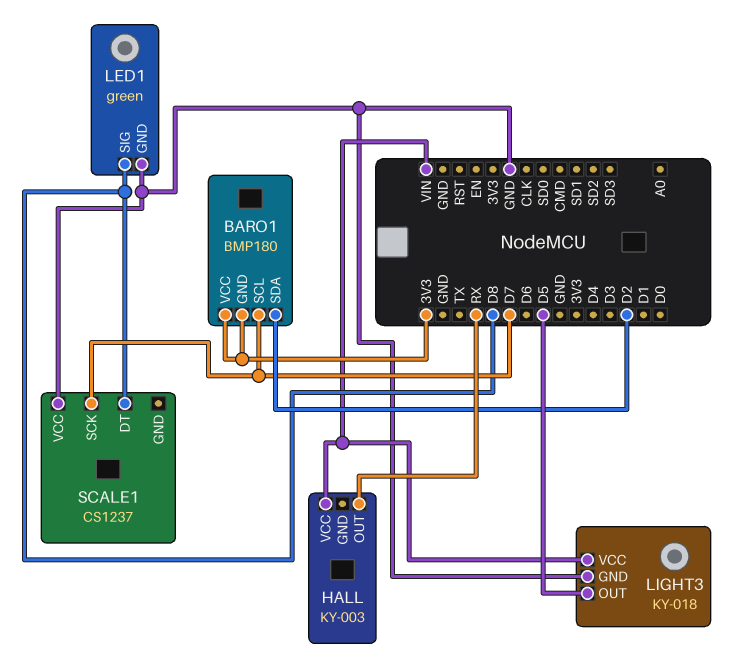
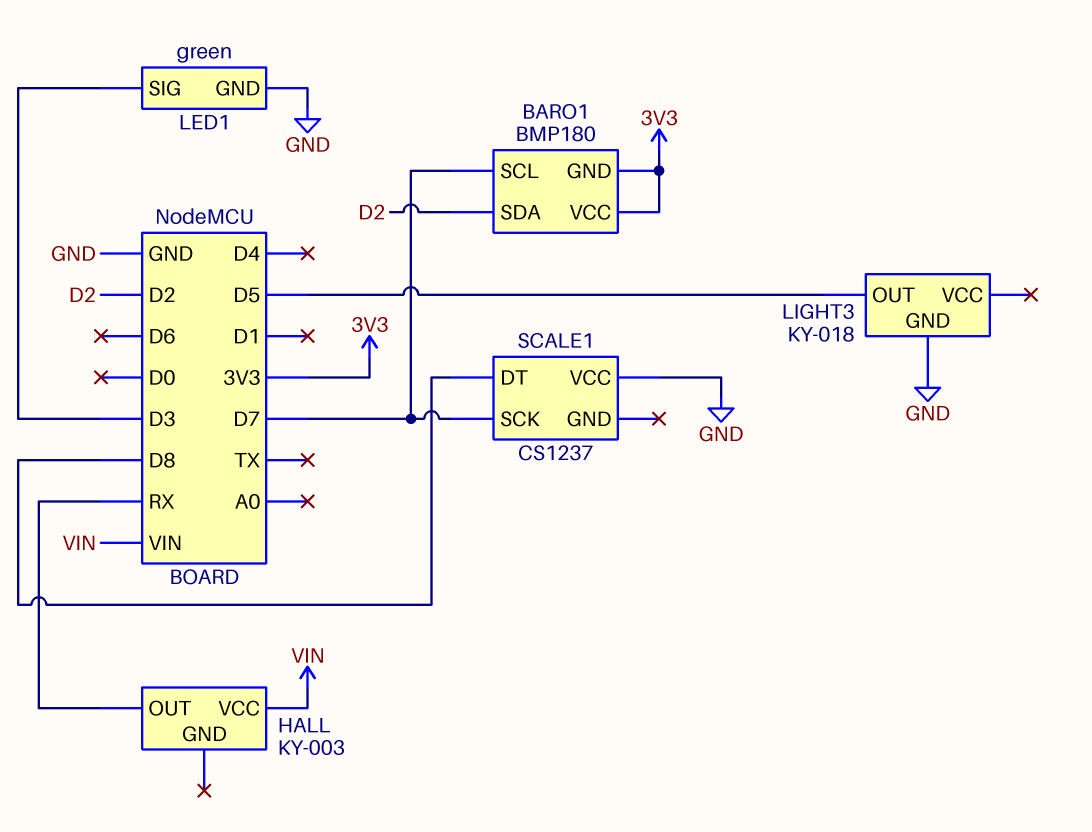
LED1 pin SIG: D8 -> D3
LIGHT3 pin VCC: VIN -> none

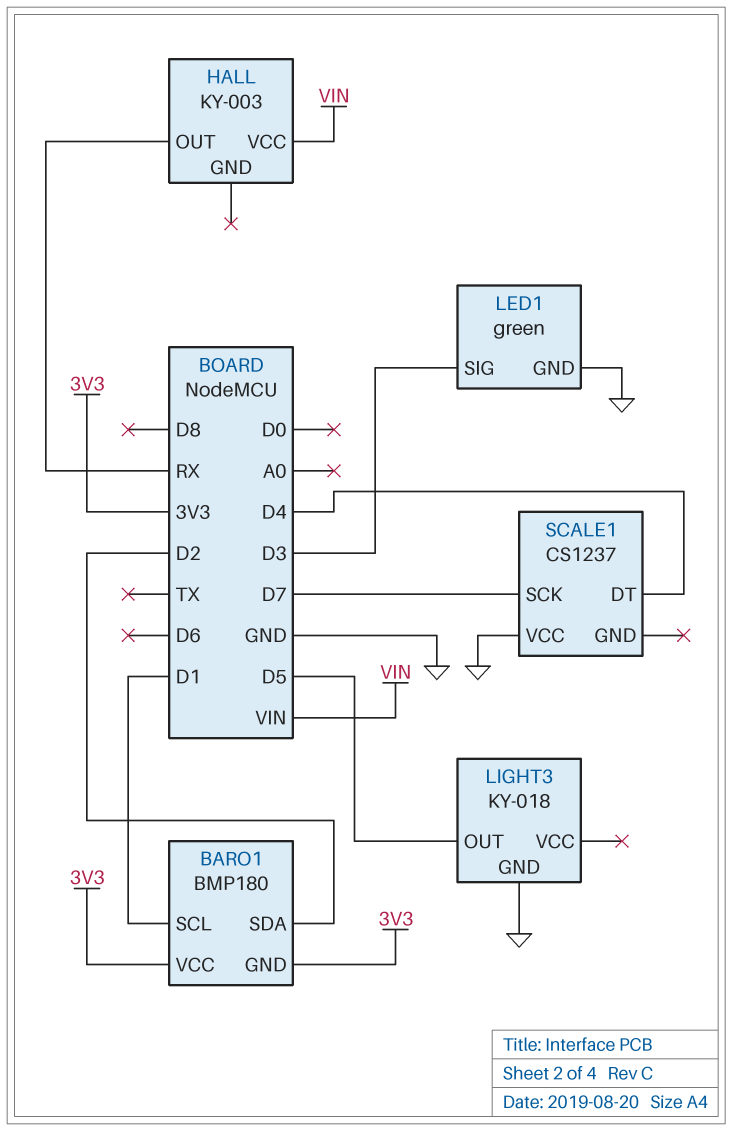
BARO1 pin SCL: D7 -> D1
SCALE1 pin DT: D8 -> D4

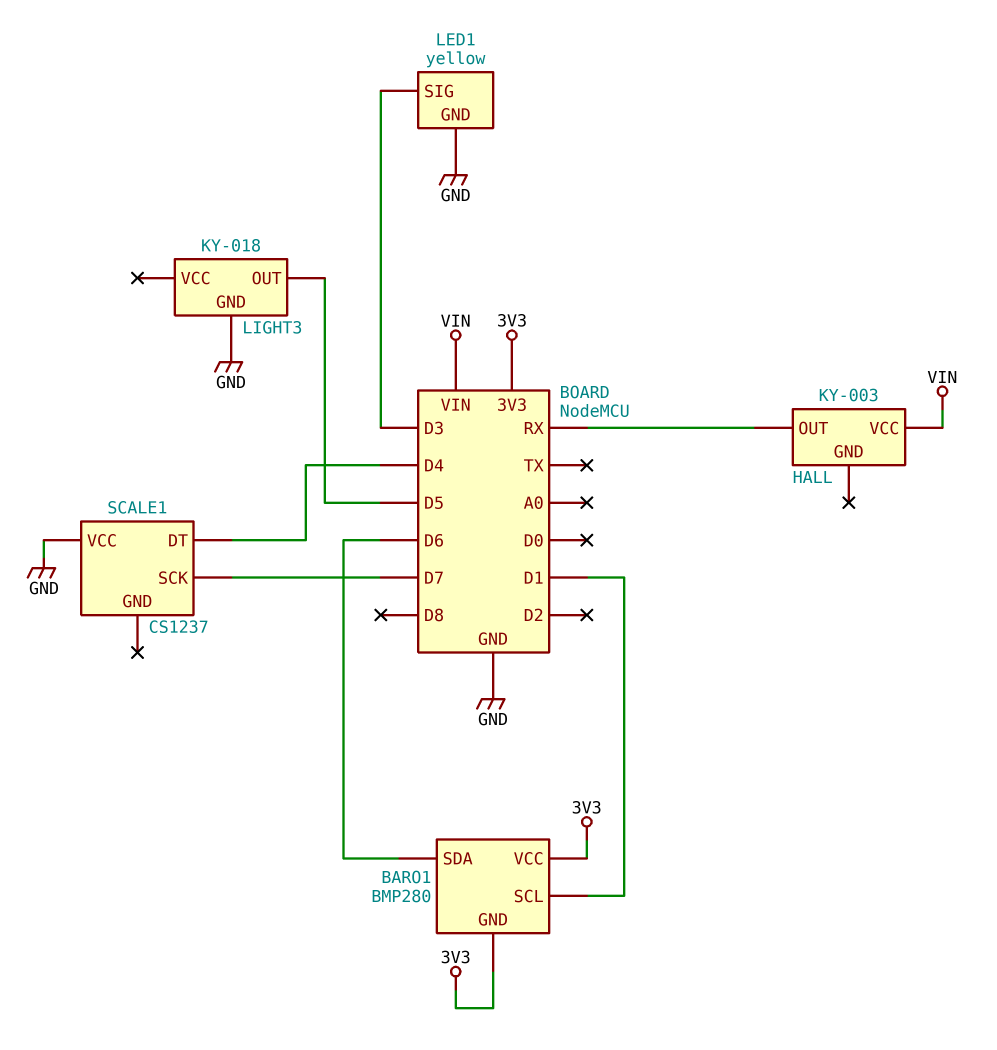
BARO1: BMP180 -> BMP280
BARO1 pin SDA: D2 -> D6
LED1: green -> yellow

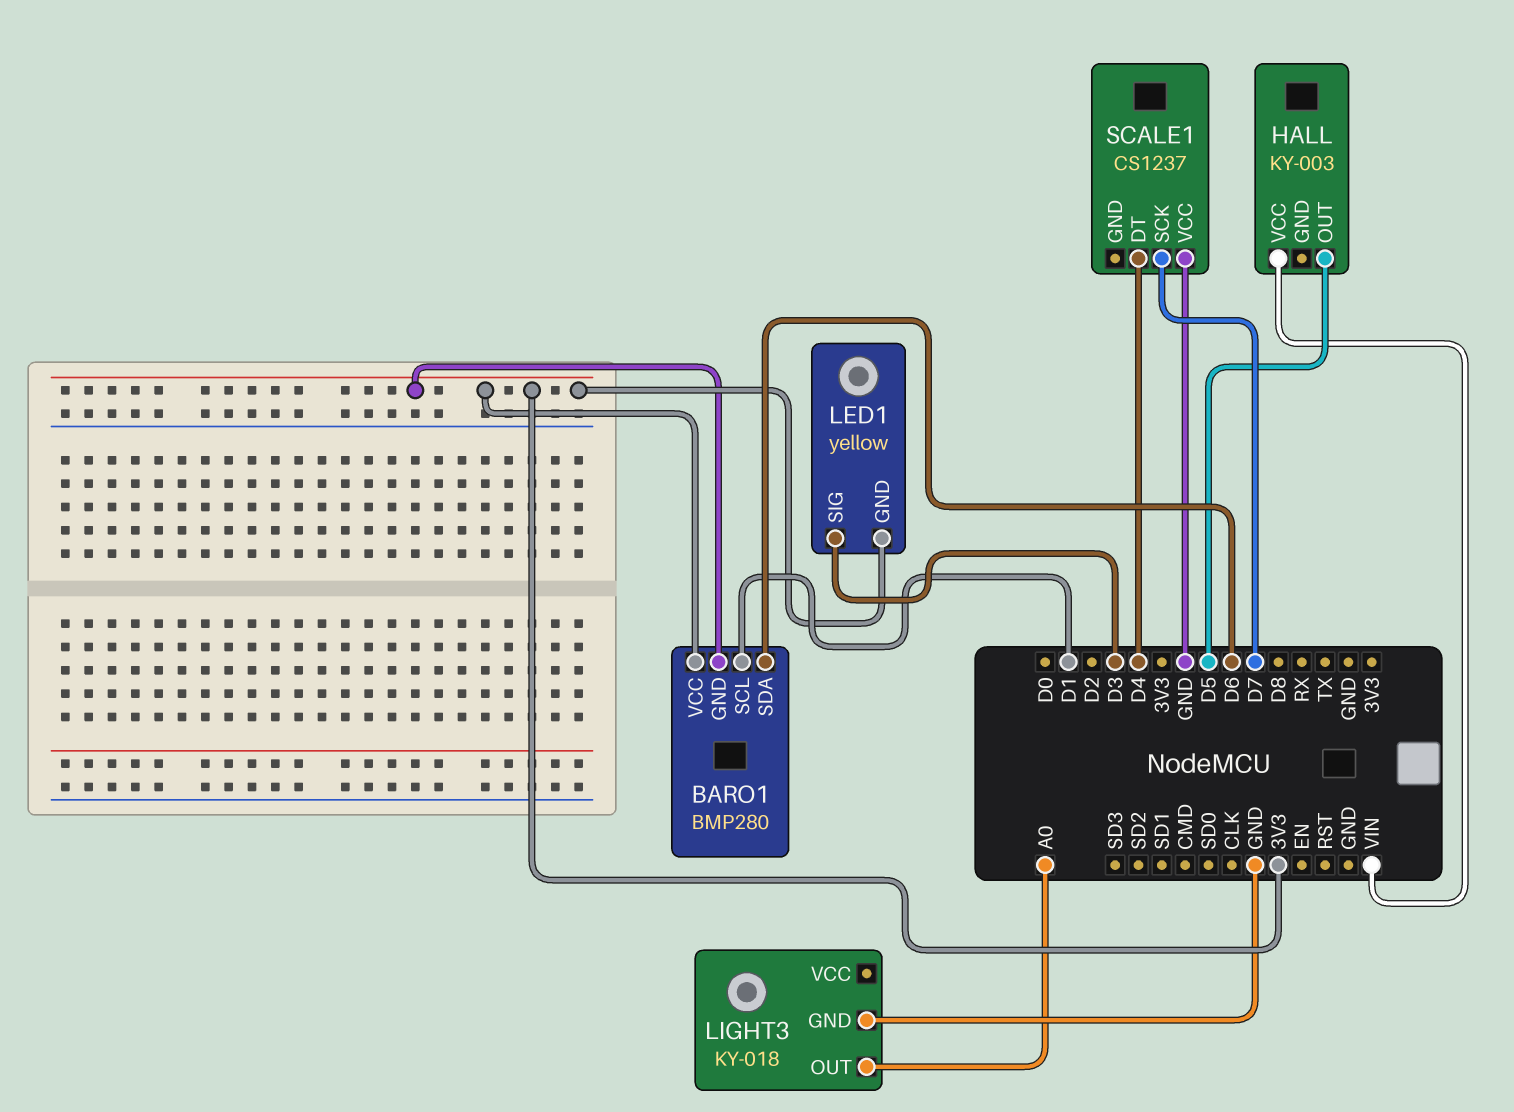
HALL pin OUT: RX -> D5
LED1 pin GND: GND -> 3V3
LIGHT3 pin OUT: D5 -> A0

